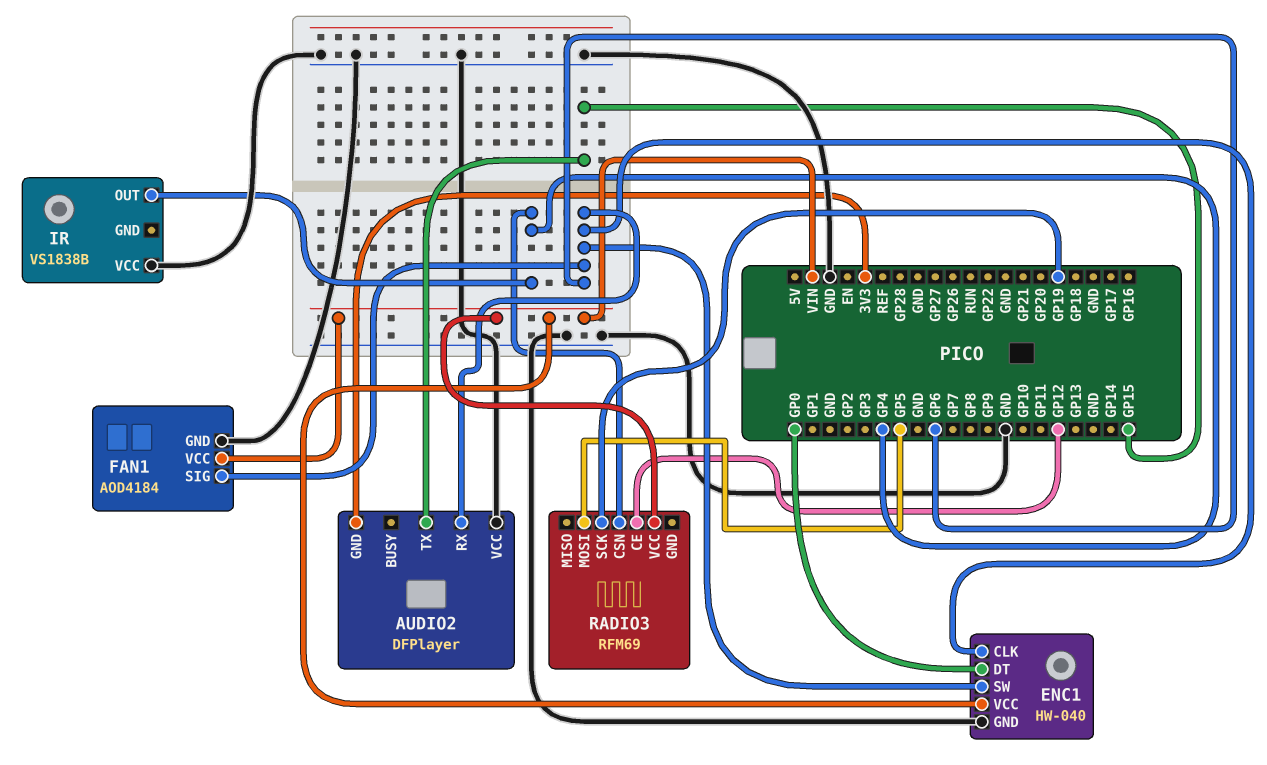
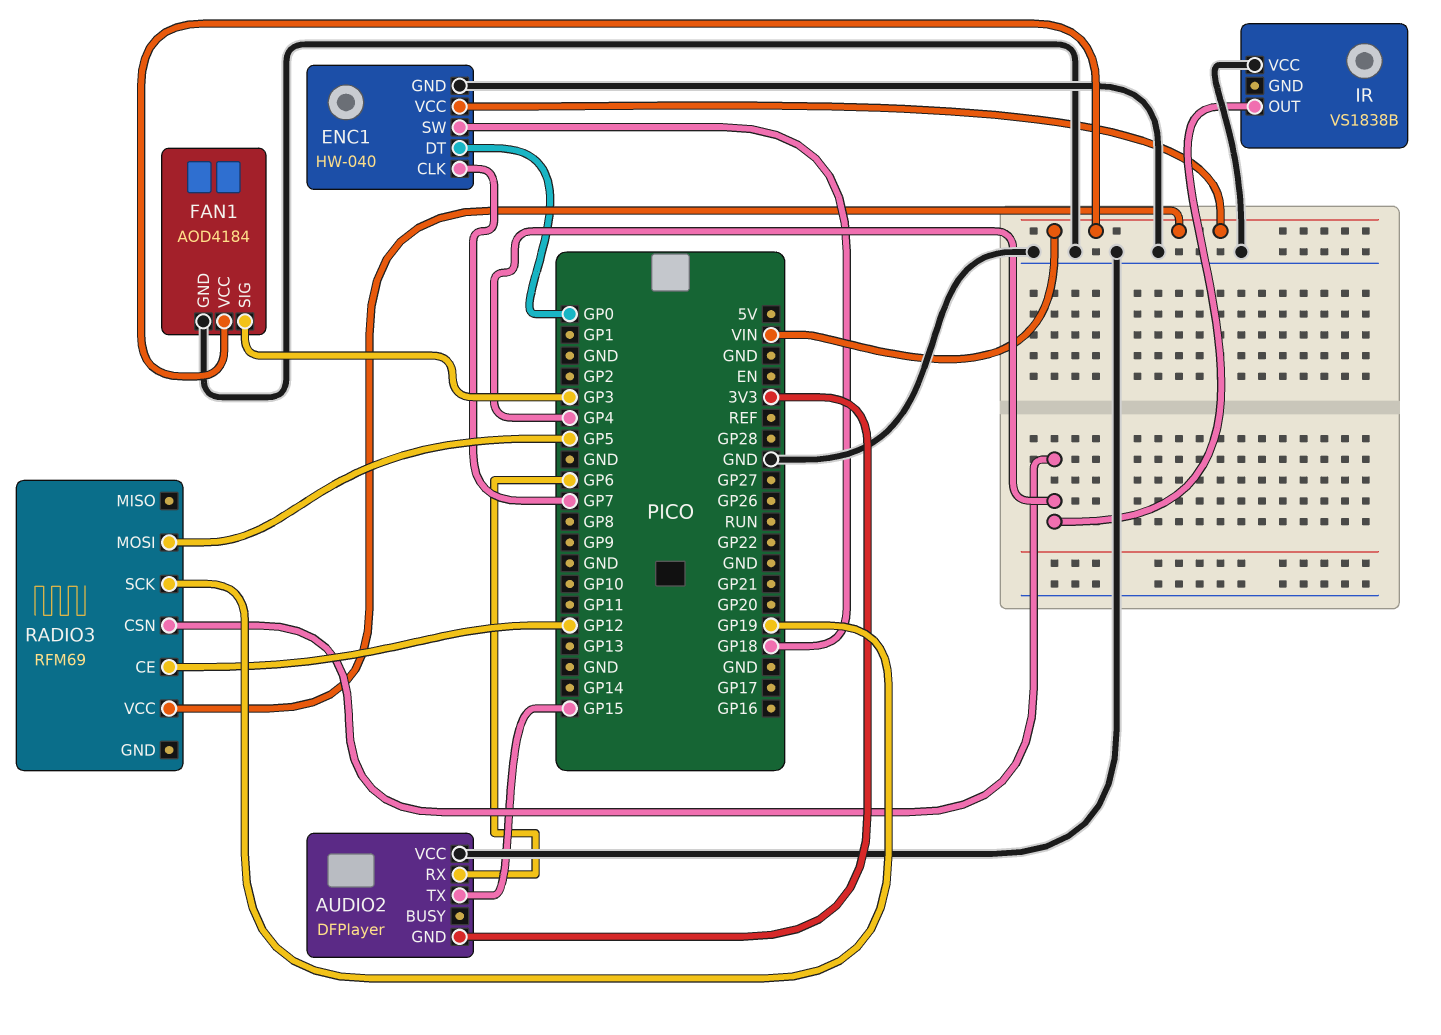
ENC1 pin CLK: GP6 -> GP7
ENC1 pin SW: GP6 -> GP18
FAN1 pin SIG: GP6 -> GP3

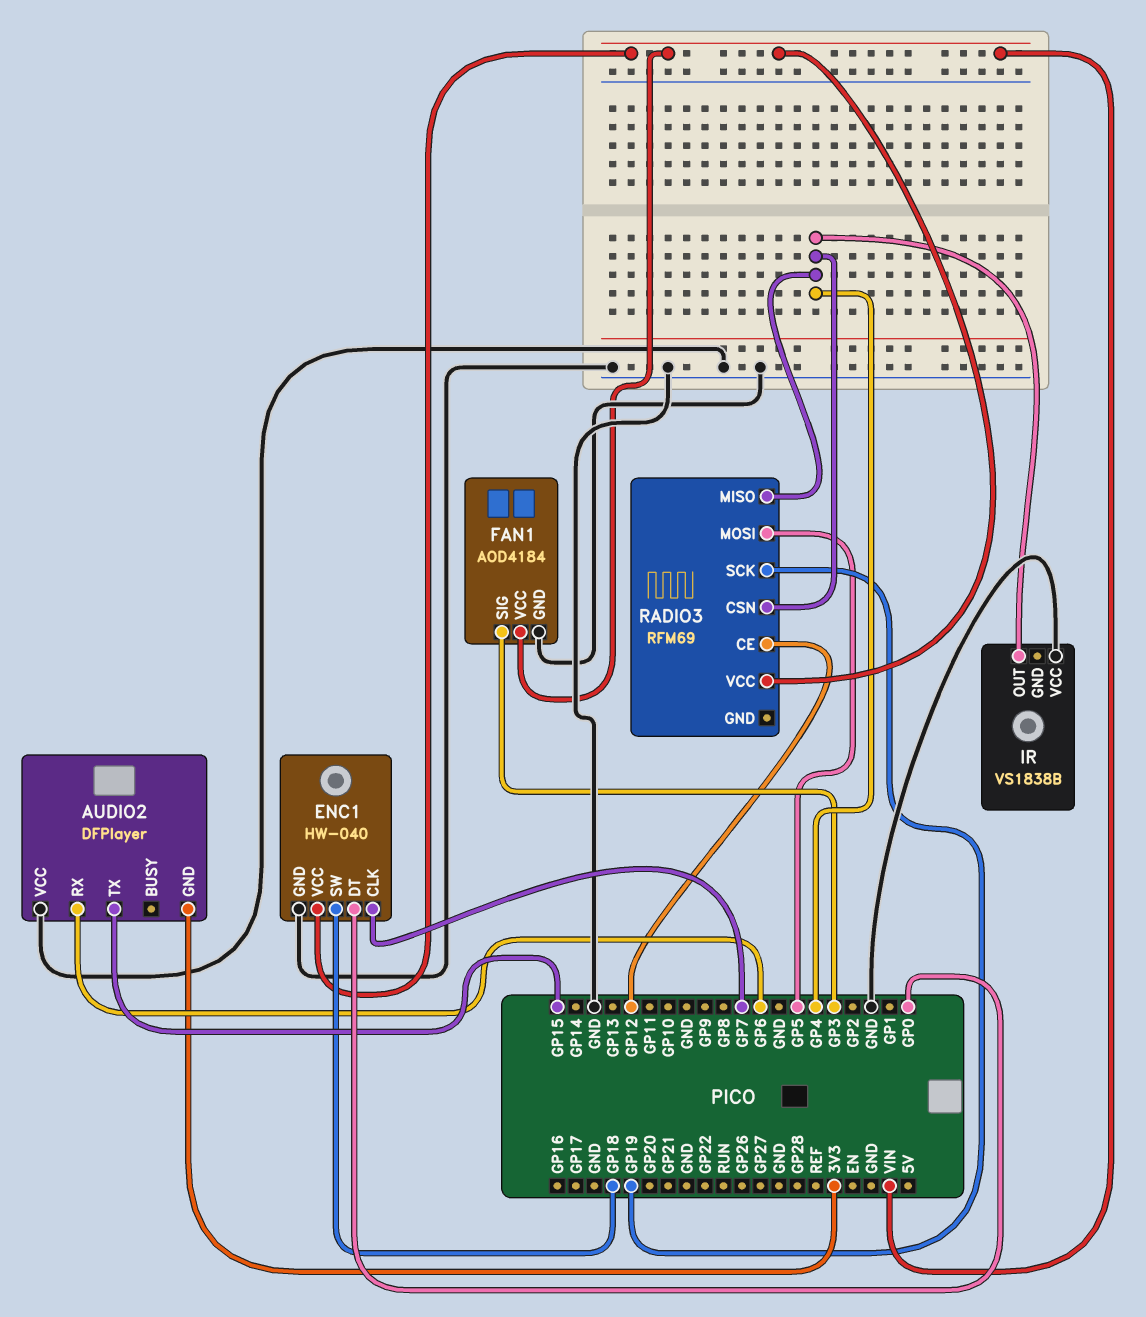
RADIO3 pin MISO: none -> GP4

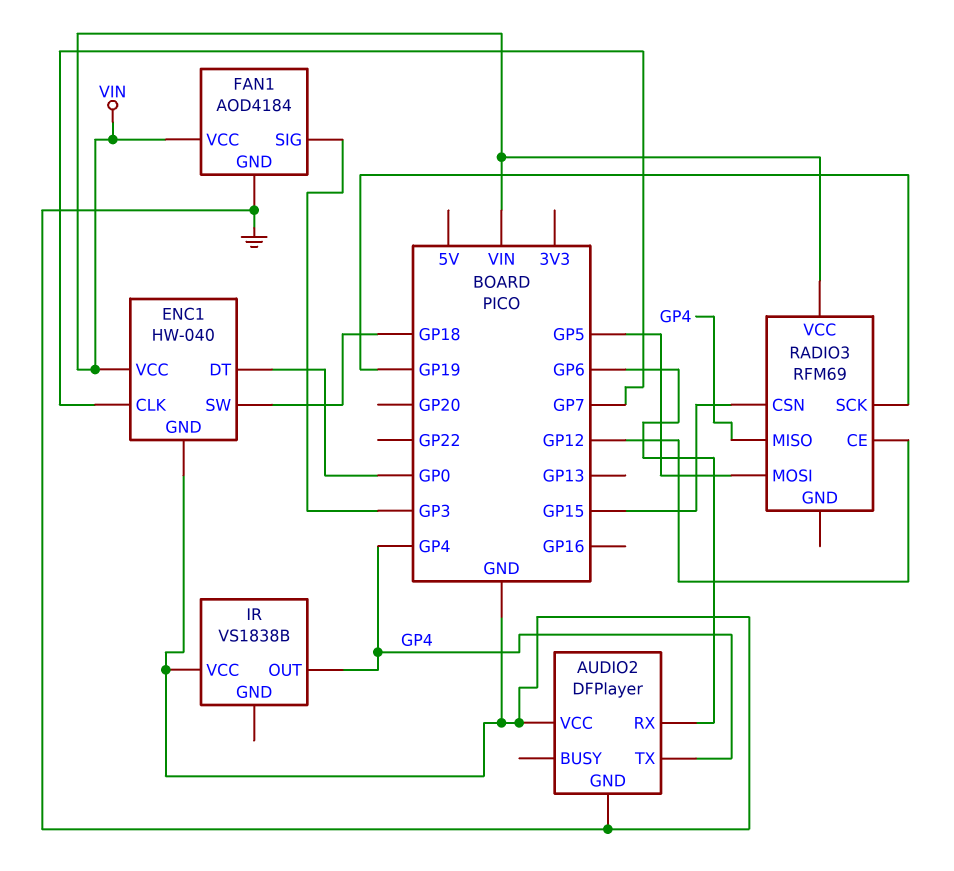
AUDIO2 pin GND: 3V3 -> GND
AUDIO2 pin TX: GP15 -> GP4
RADIO3 pin CSN: GP4 -> GP15

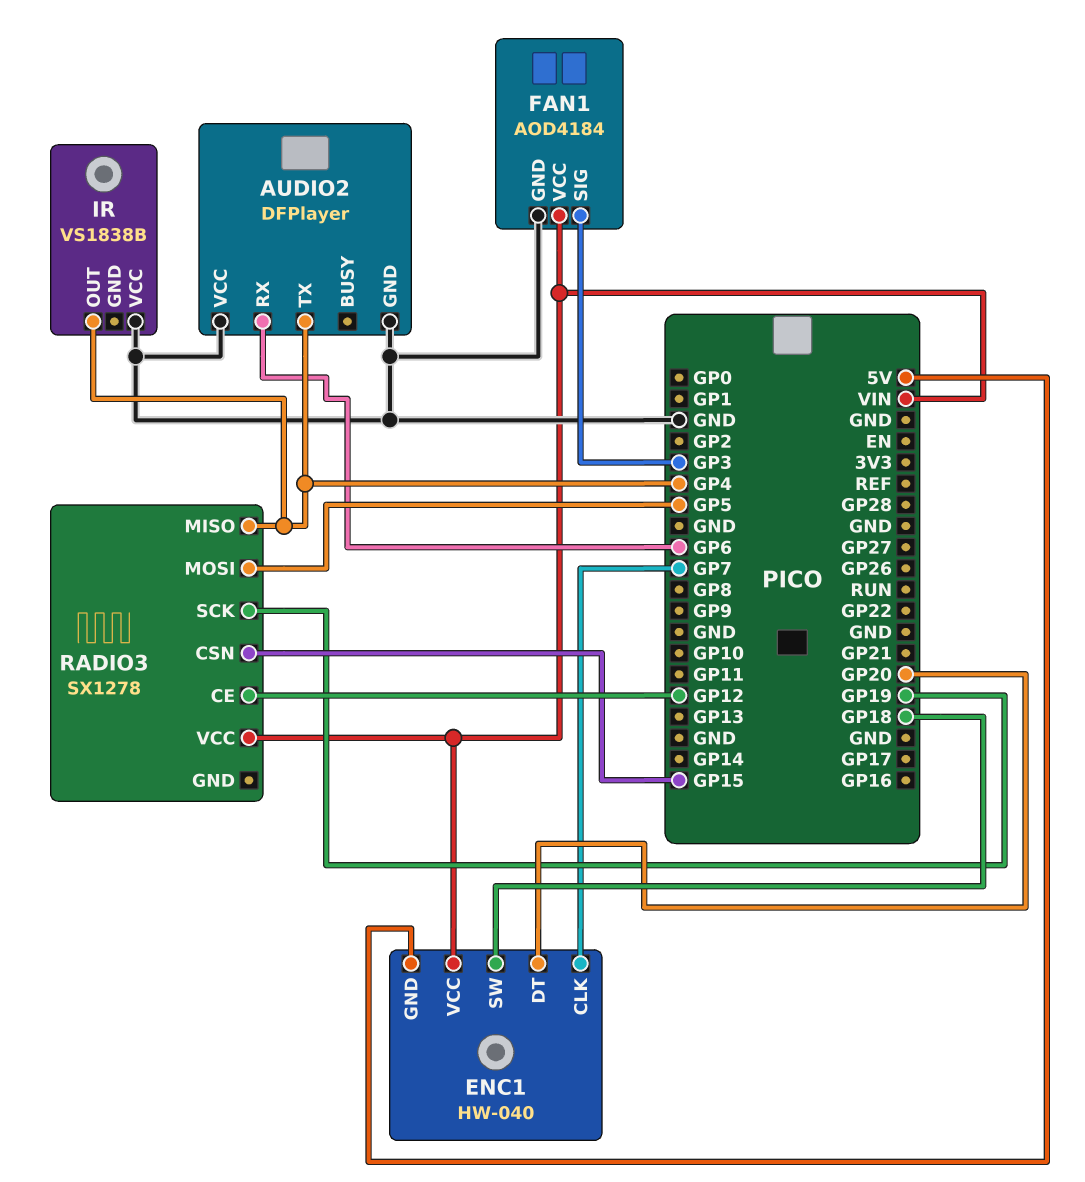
ENC1 pin DT: GP0 -> GP20
ENC1 pin GND: GND -> 5V
RADIO3: RFM69 -> SX1278

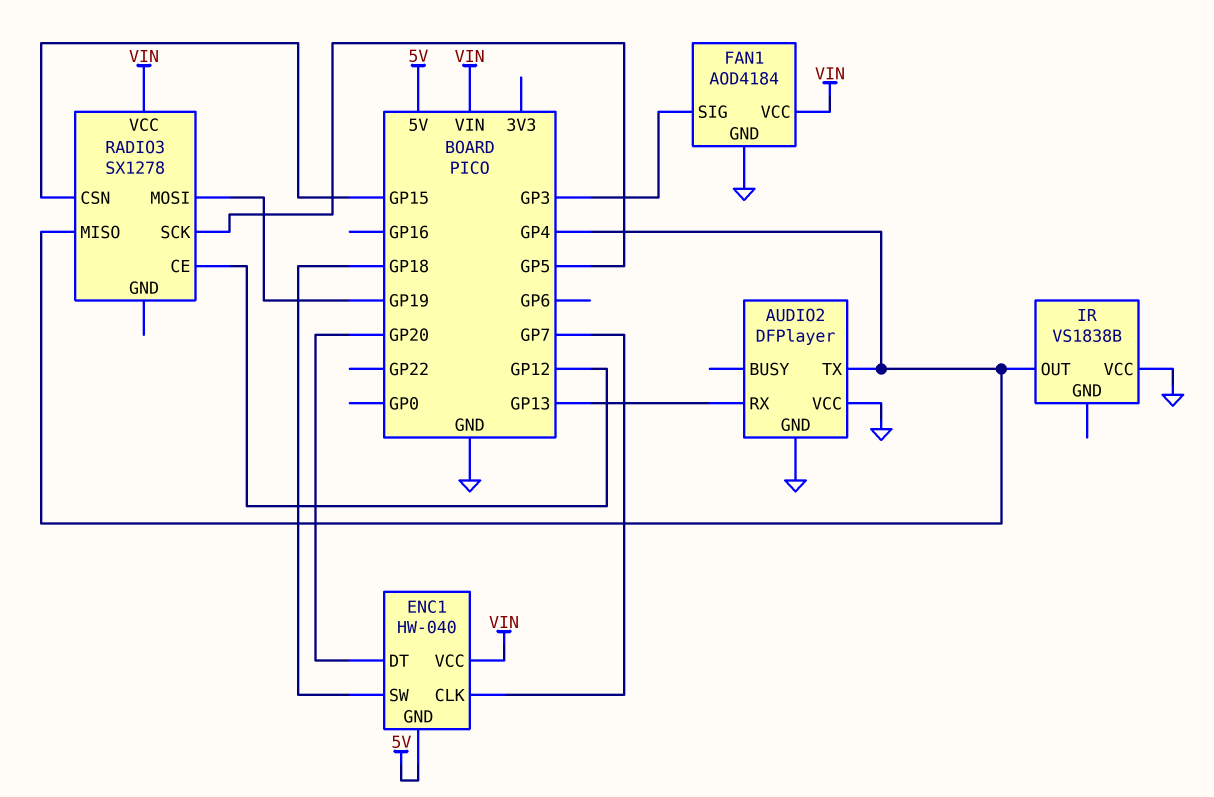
AUDIO2 pin RX: GP6 -> GP13
RADIO3 pin MOSI: GP5 -> GP19
RADIO3 pin SCK: GP19 -> GP5

